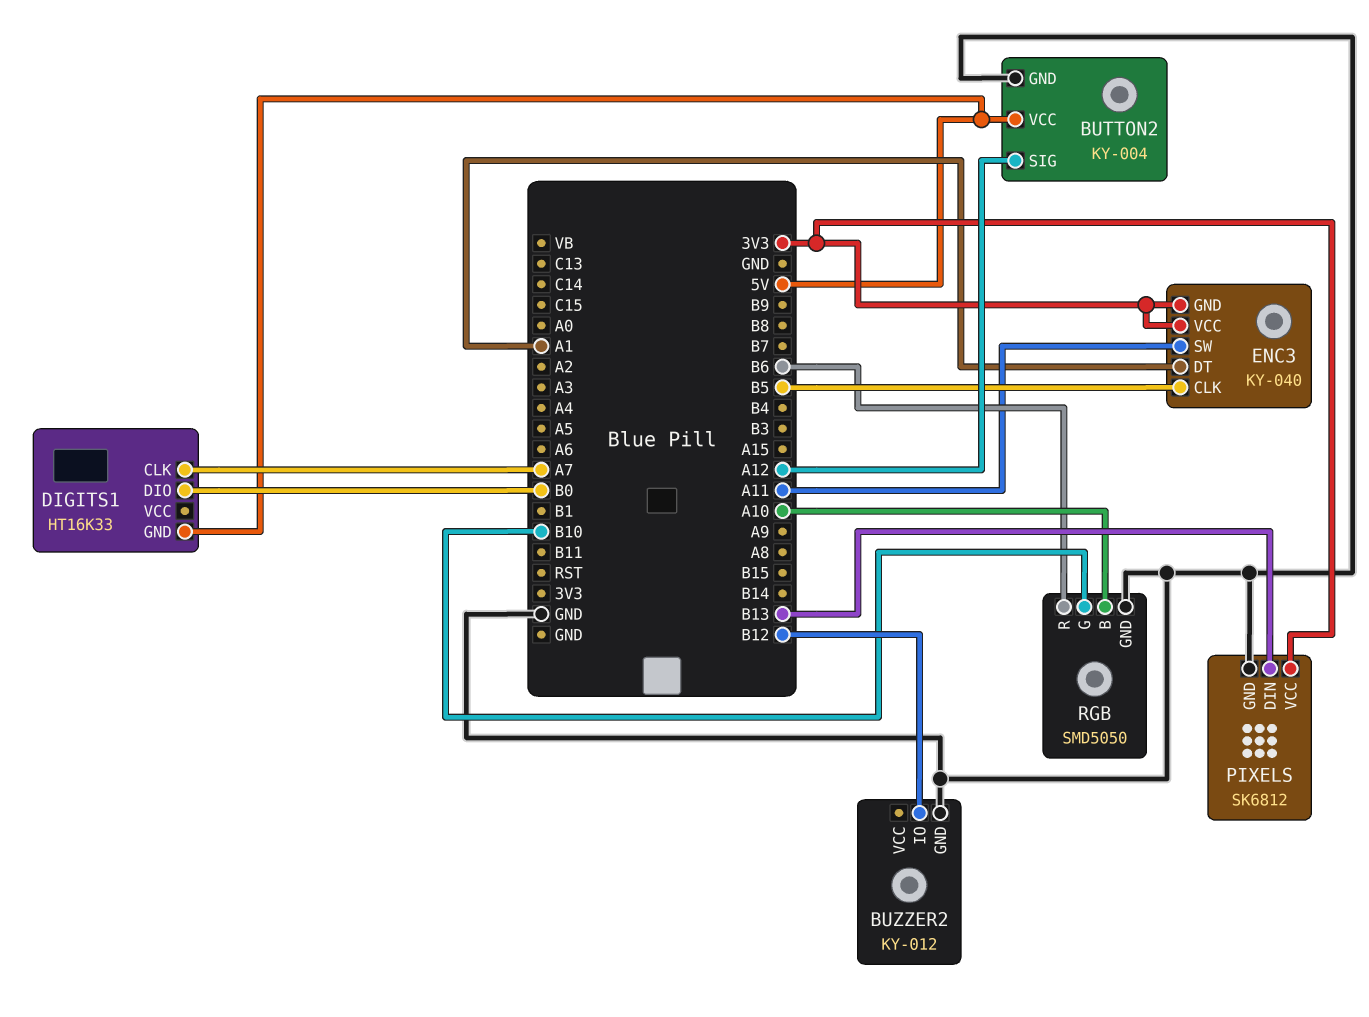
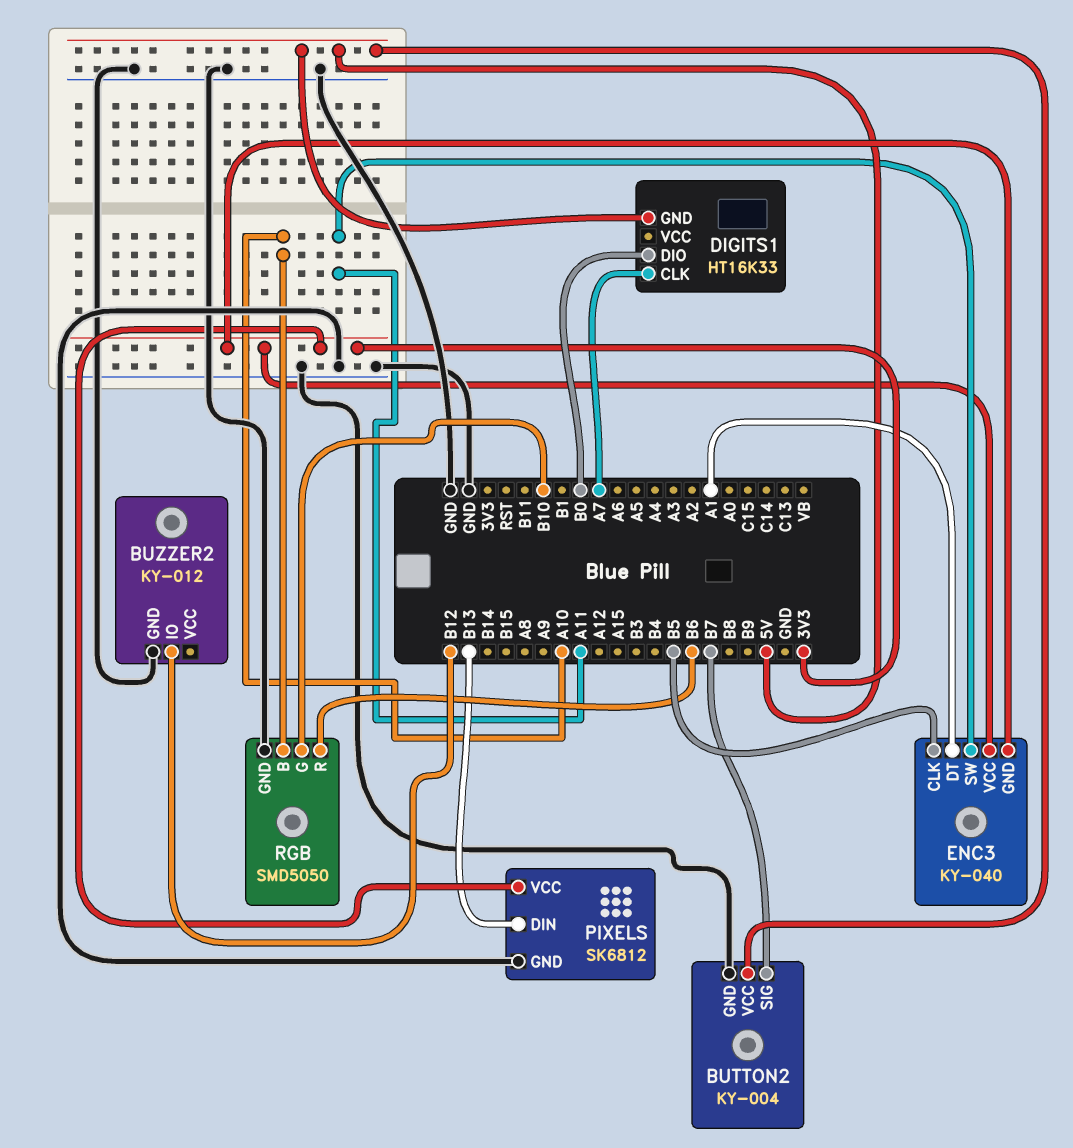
BUTTON2 pin SIG: A12 -> B7

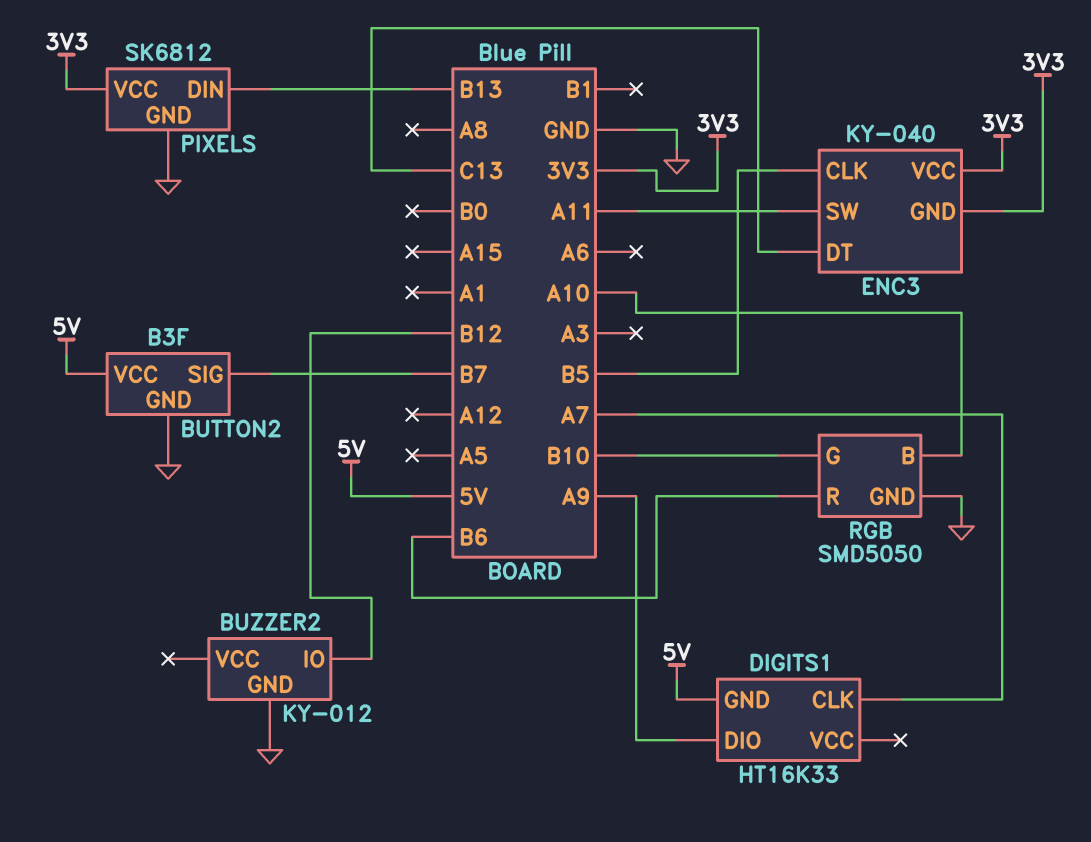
BUTTON2: KY-004 -> B3F
DIGITS1 pin DIO: B0 -> A9
ENC3 pin DT: A1 -> C13

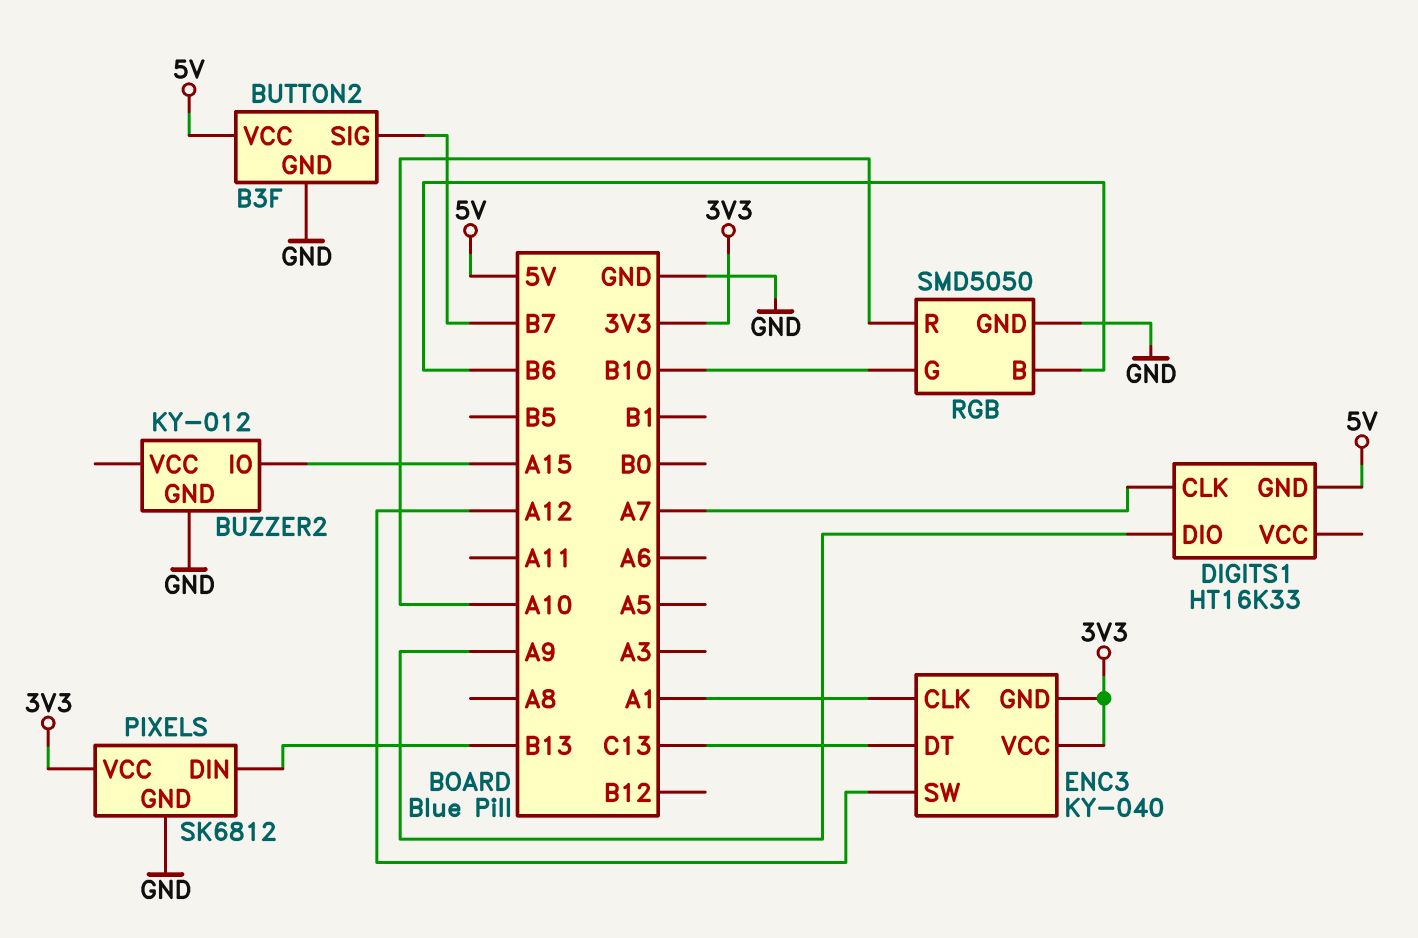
BUZZER2 pin IO: B12 -> A15
ENC3 pin CLK: B5 -> A1
ENC3 pin SW: A11 -> A12
RGB pin B: A10 -> B6
RGB pin R: B6 -> A10

